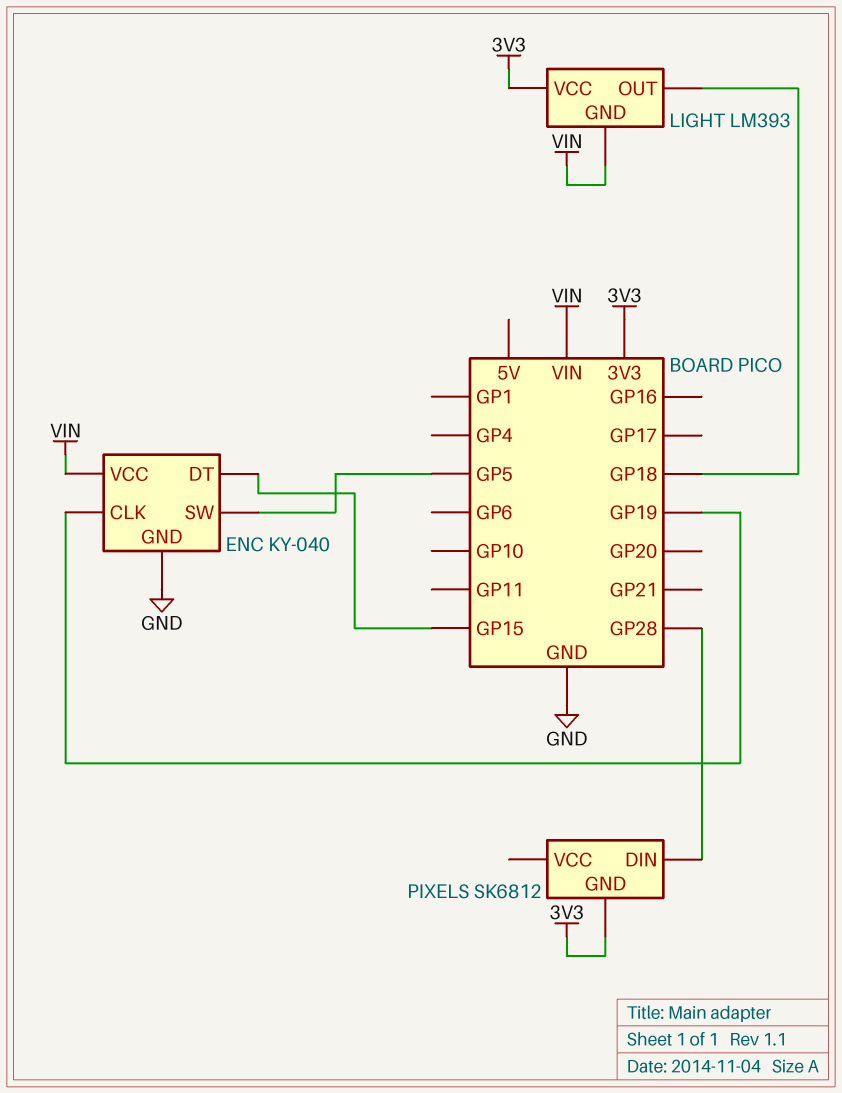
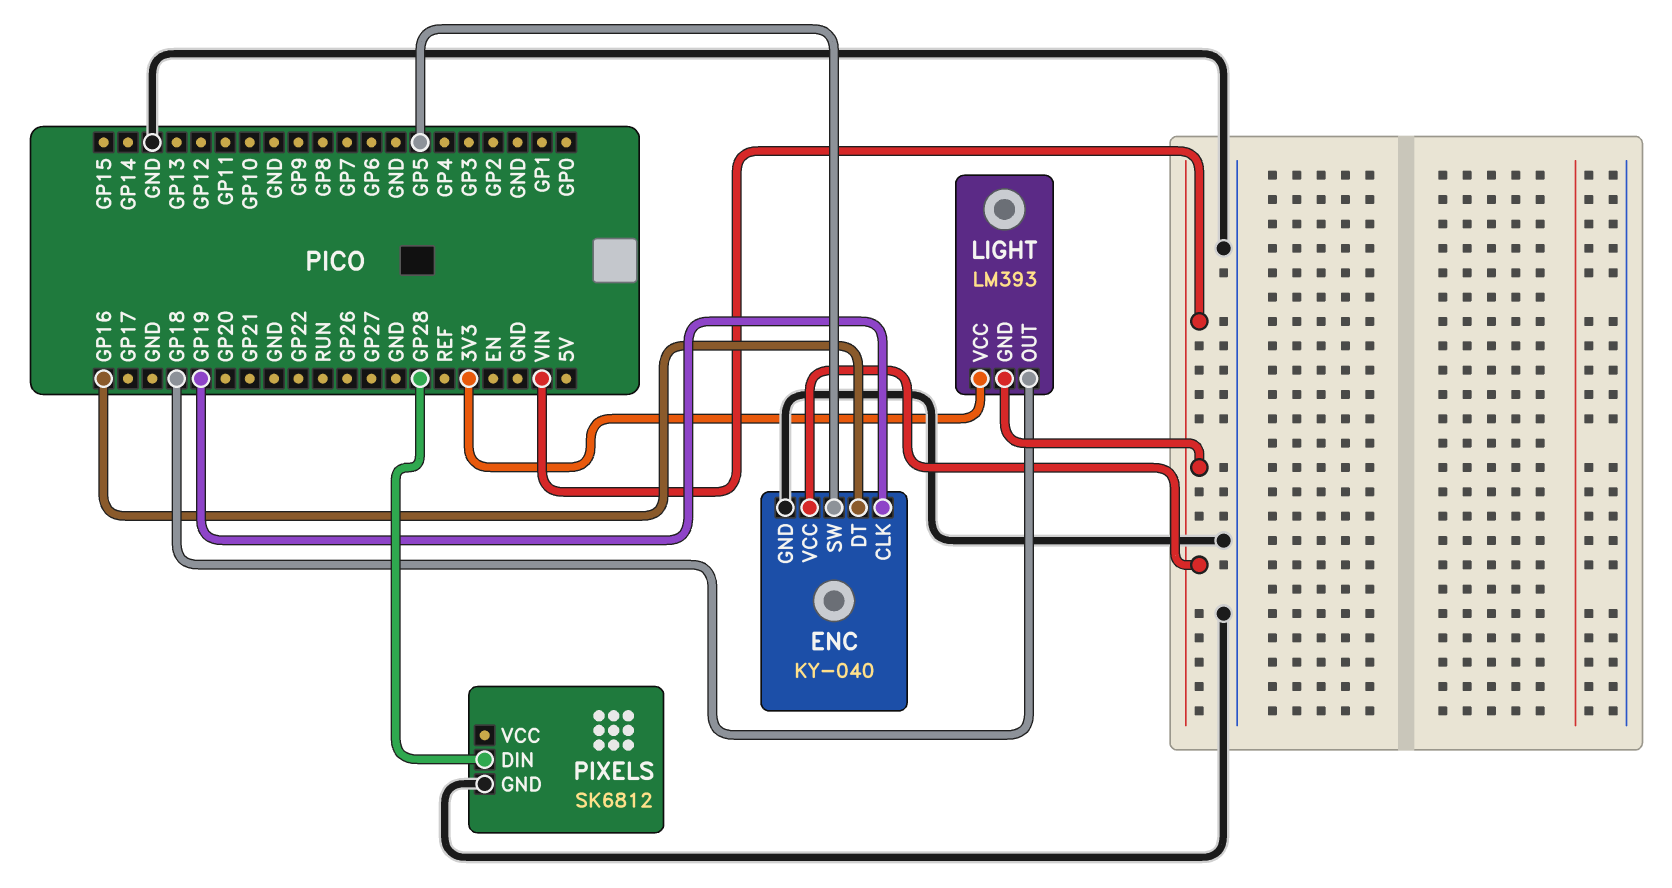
ENC pin DT: GP15 -> GP16
PIXELS pin GND: 3V3 -> GND

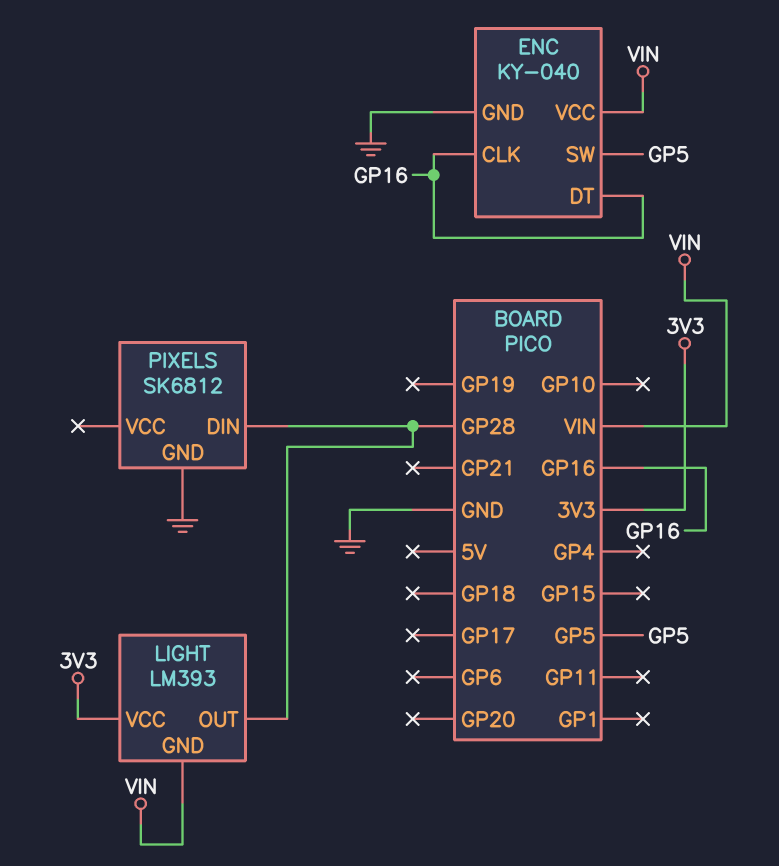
ENC pin CLK: GP19 -> GP16
LIGHT pin OUT: GP18 -> GP28

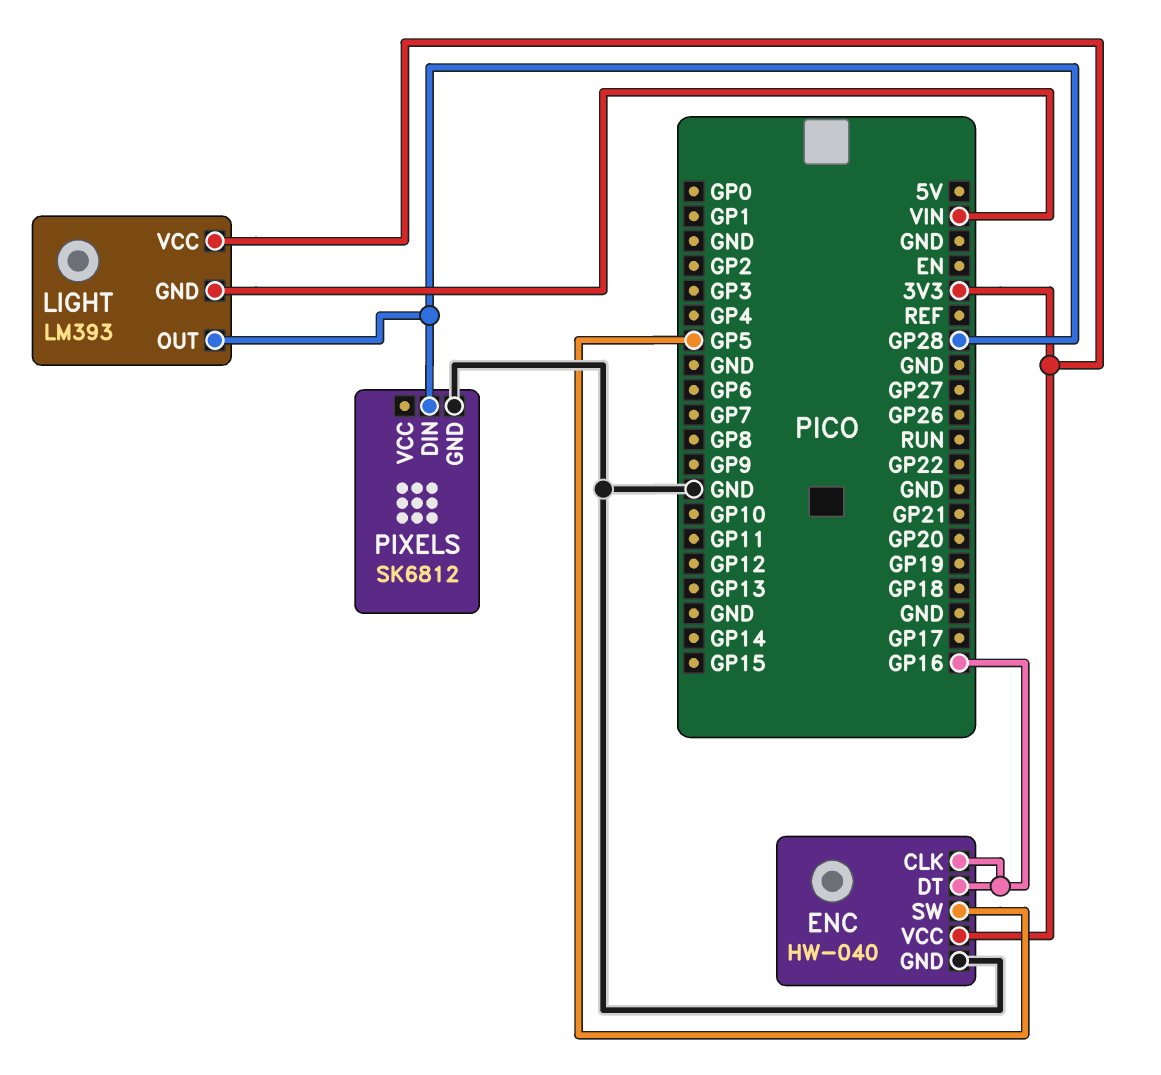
ENC: KY-040 -> HW-040
ENC pin VCC: VIN -> 3V3

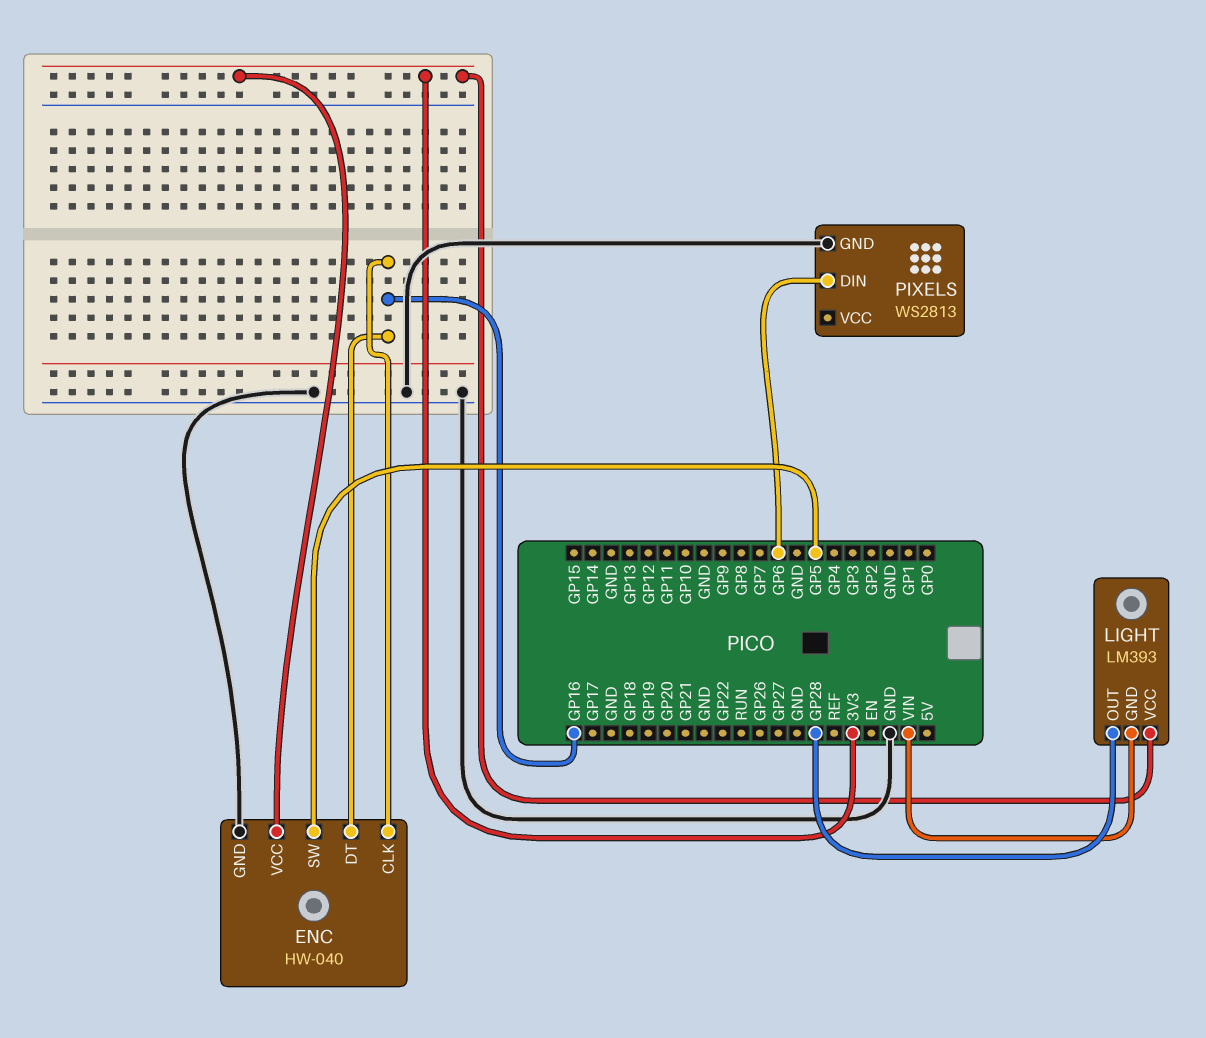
PIXELS: SK6812 -> WS2813
PIXELS pin DIN: GP28 -> GP6

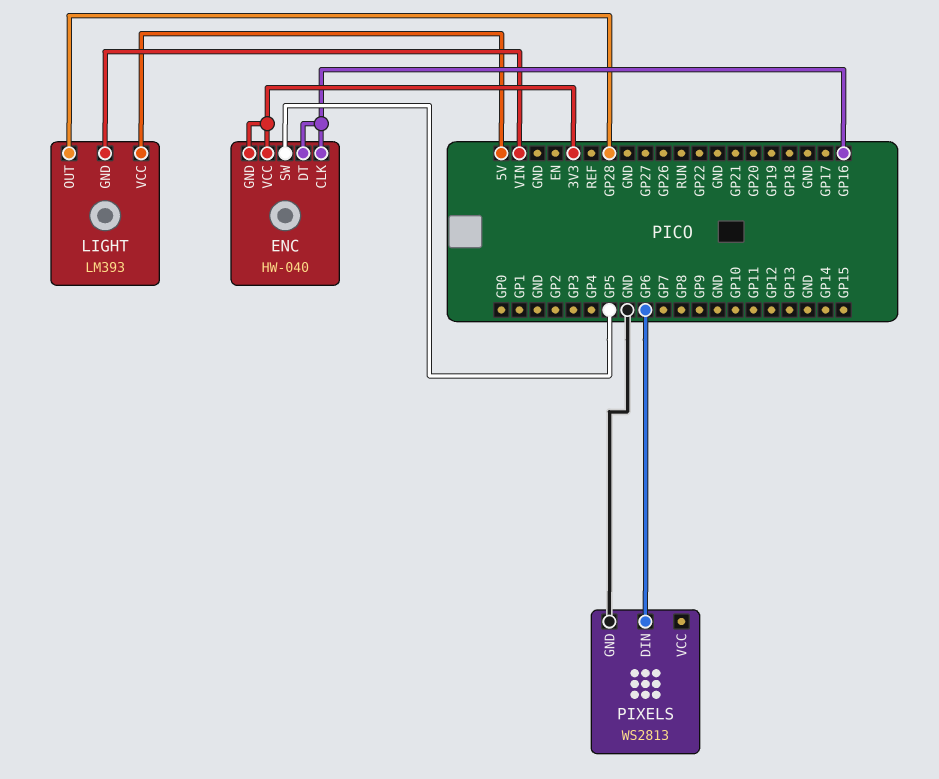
ENC pin GND: GND -> 3V3
LIGHT pin VCC: 3V3 -> 5V

